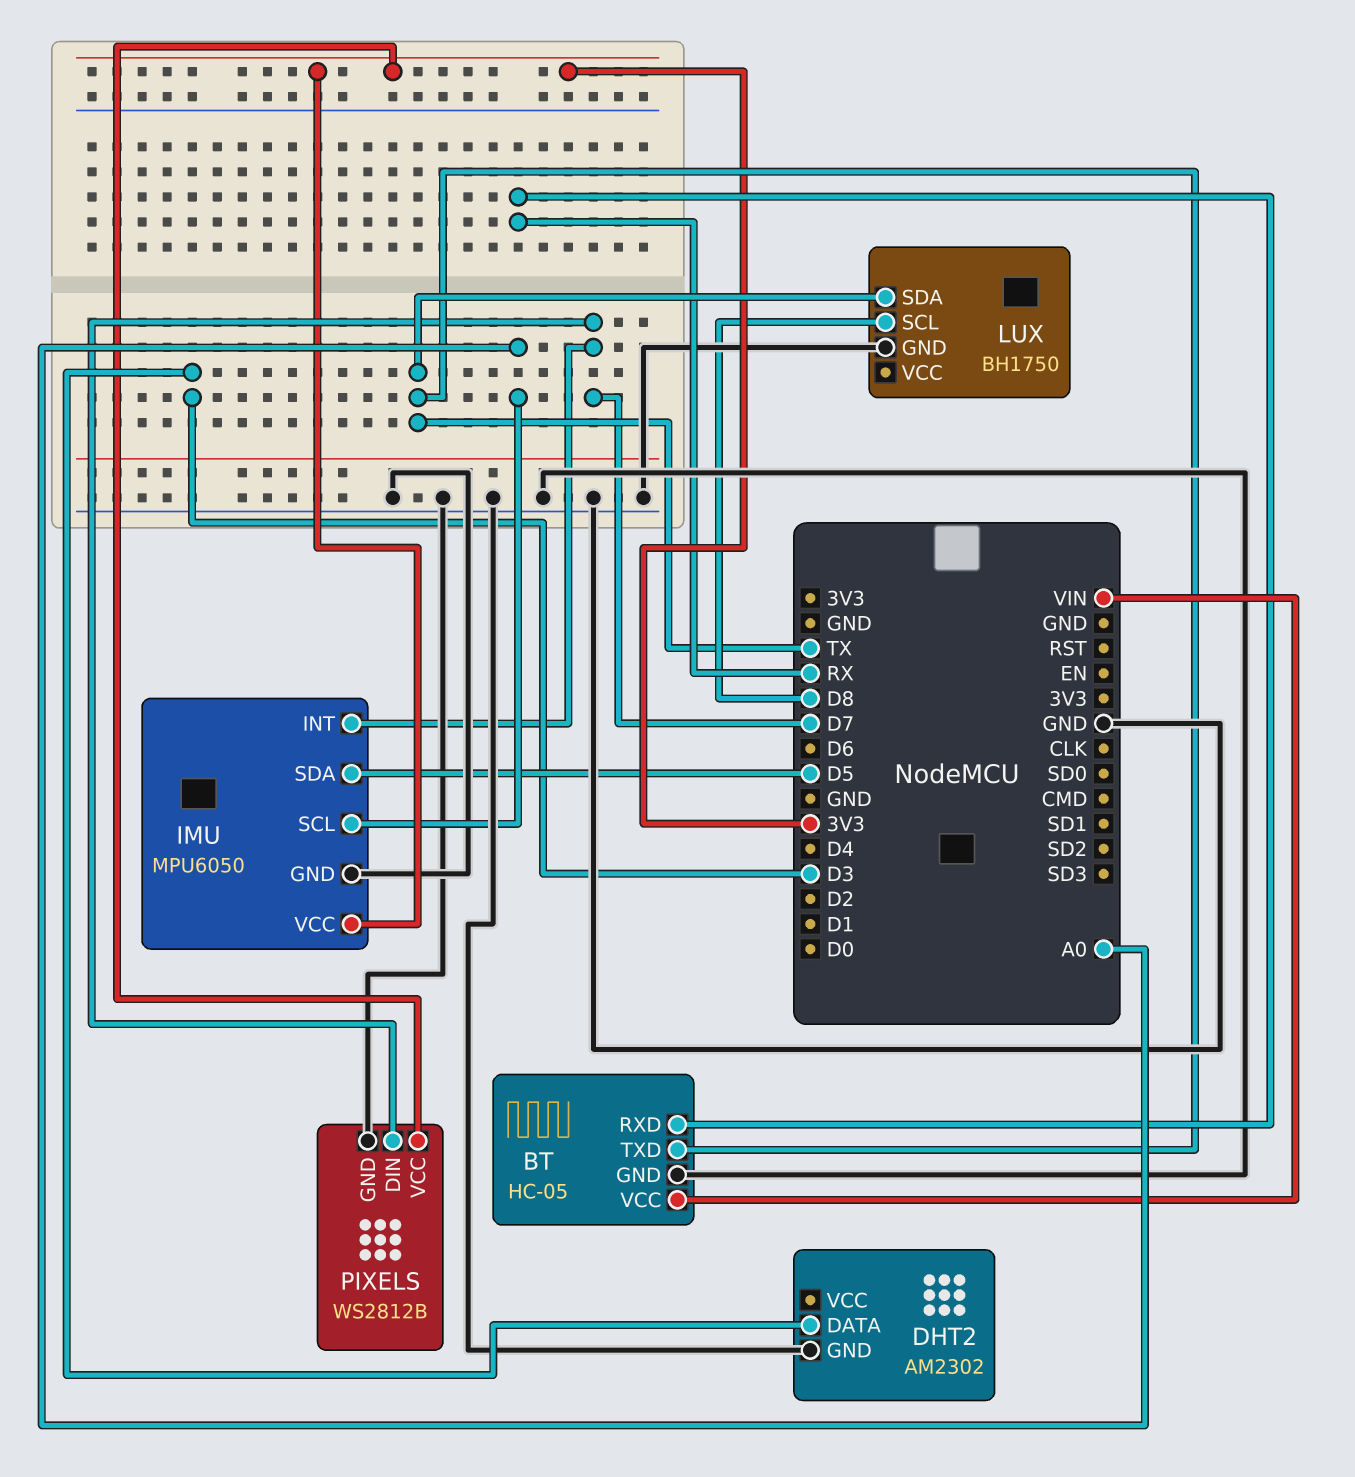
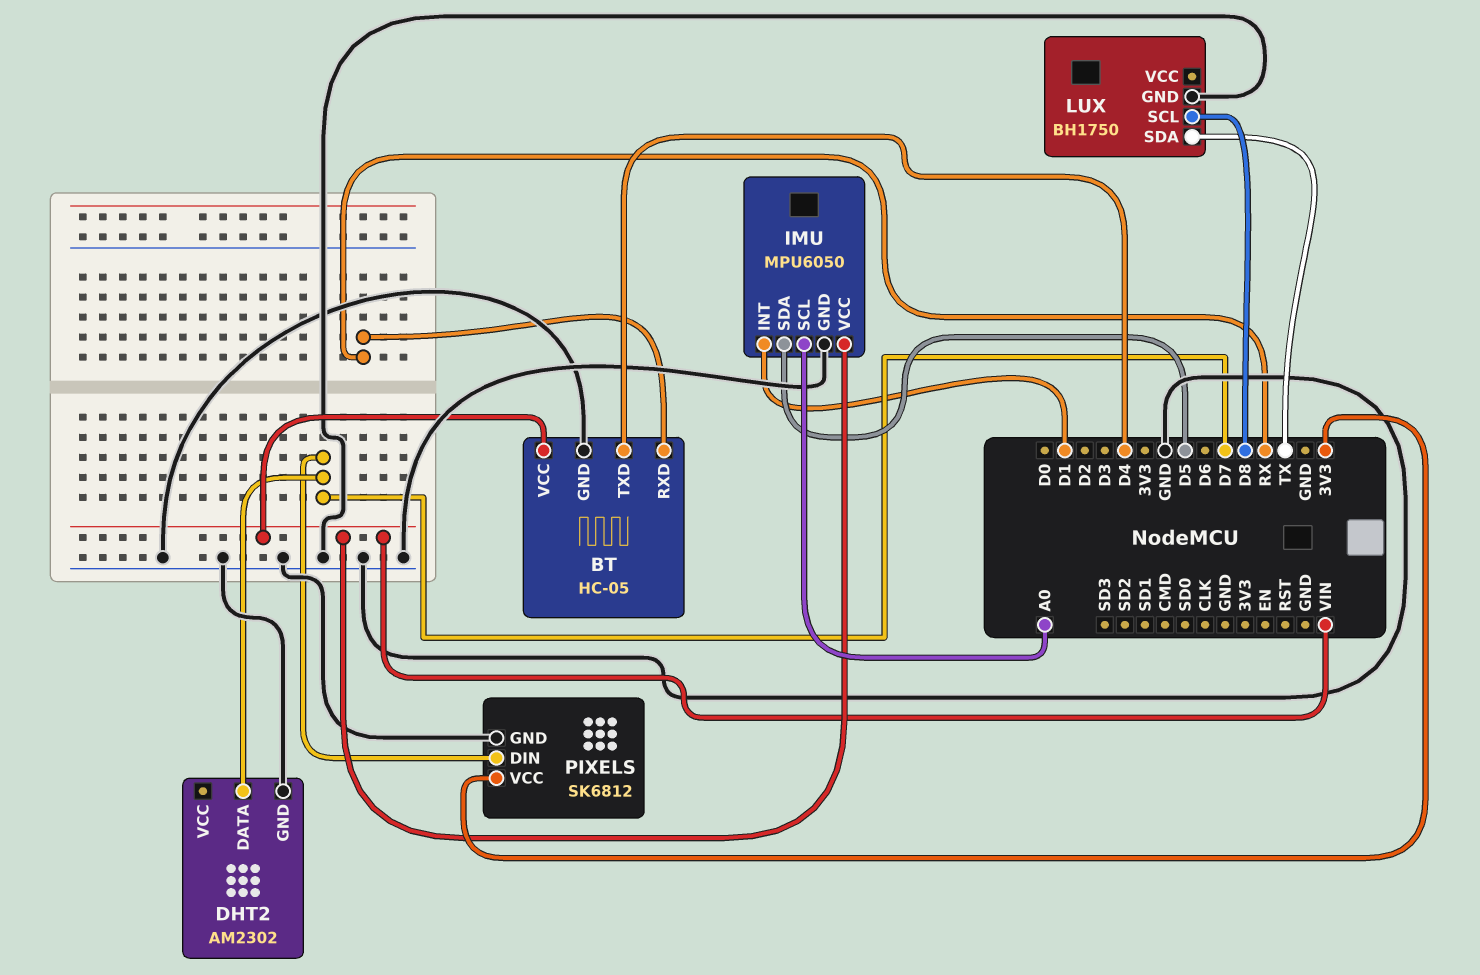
BT pin TXD: TX -> D4
DHT2 pin DATA: D3 -> D7
IMU pin INT: D7 -> D1
IMU pin VCC: 3V3 -> VIN
PIXELS: WS2812B -> SK6812

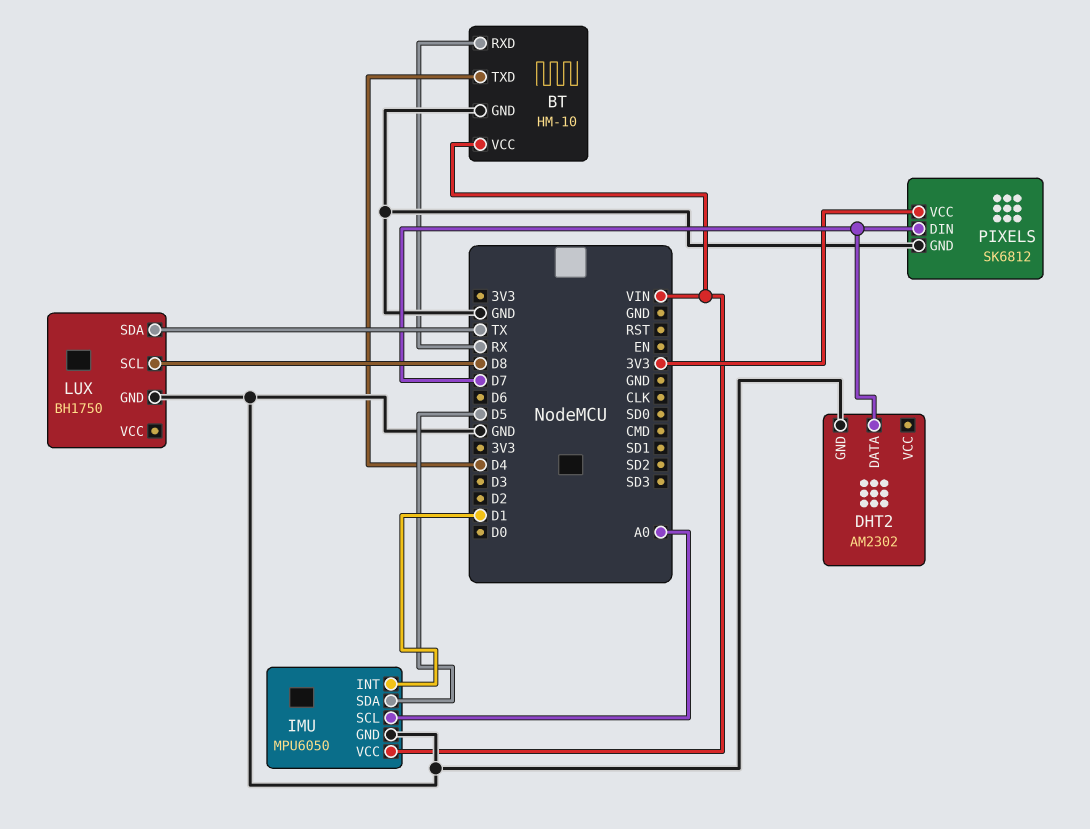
BT: HC-05 -> HM-10

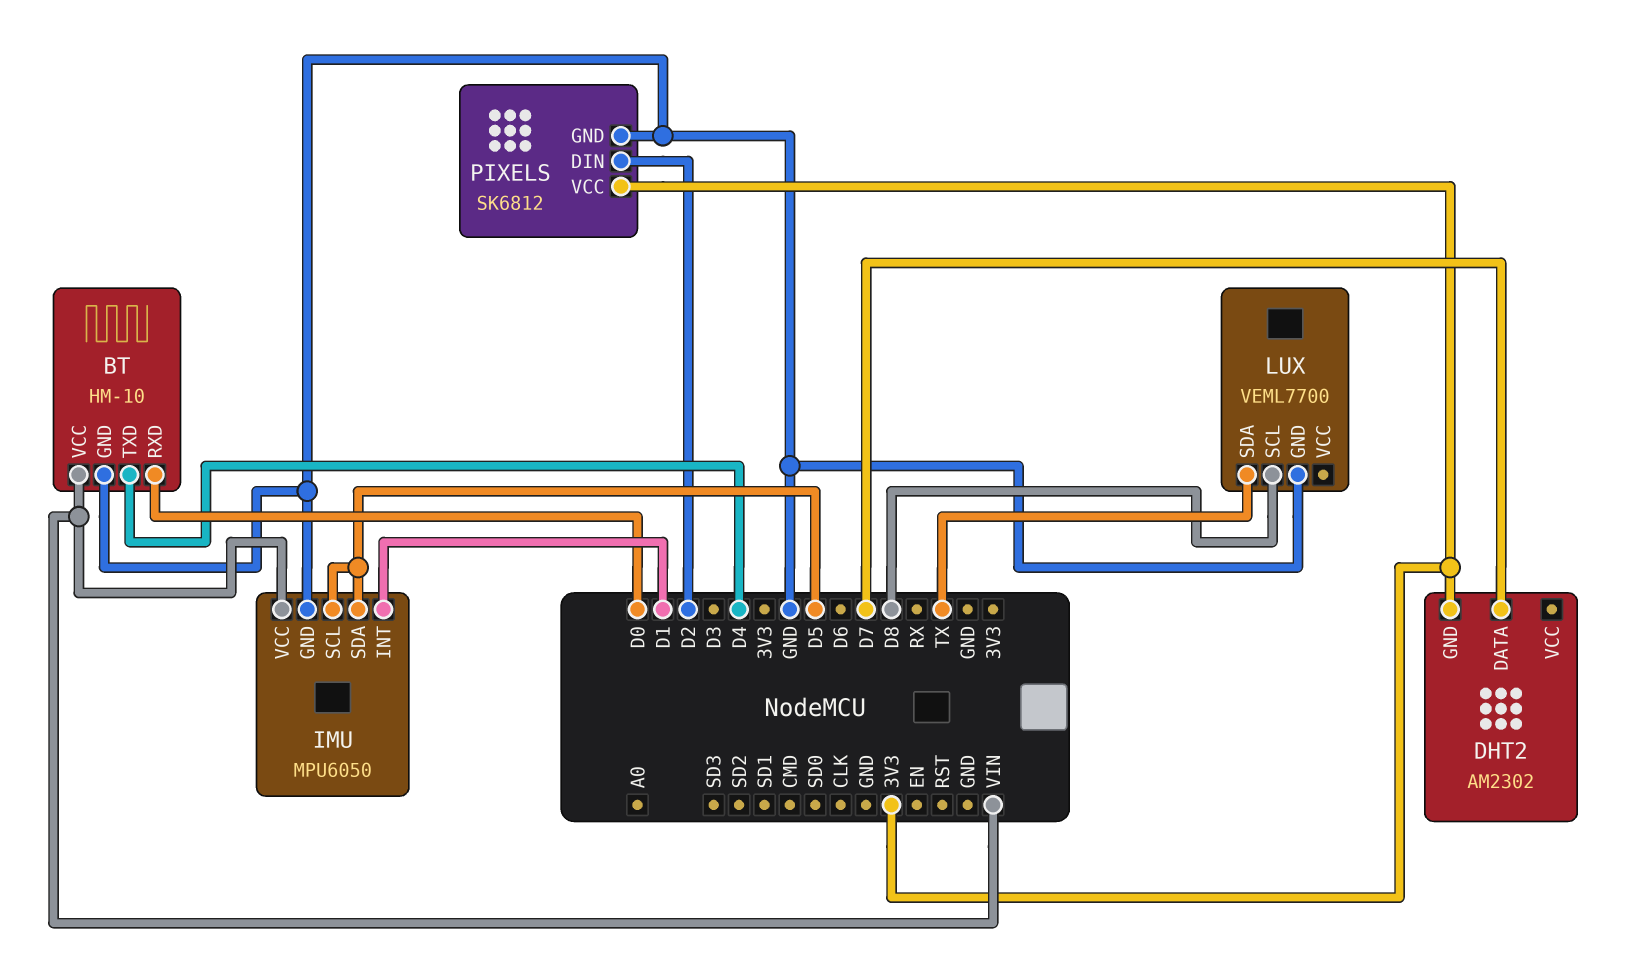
BT pin RXD: RX -> D0
DHT2 pin GND: GND -> 3V3
IMU pin SCL: A0 -> D5
LUX: BH1750 -> VEML7700
PIXELS pin DIN: D7 -> D2

